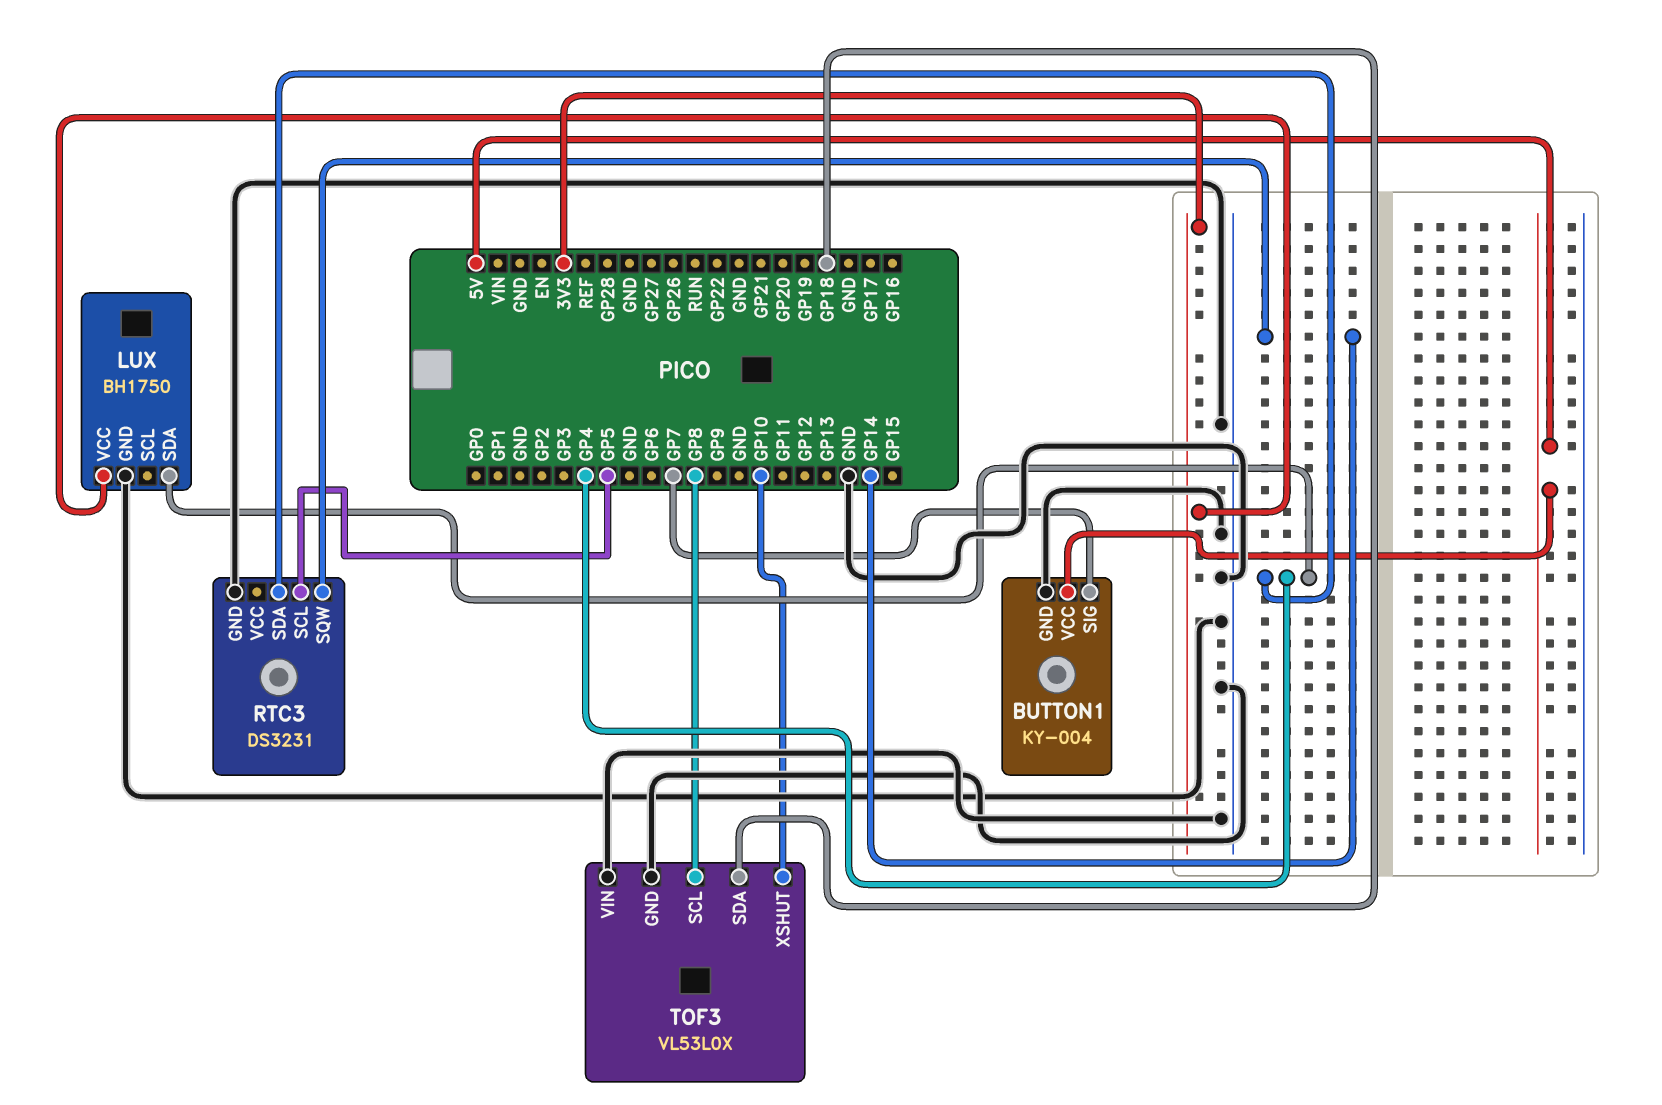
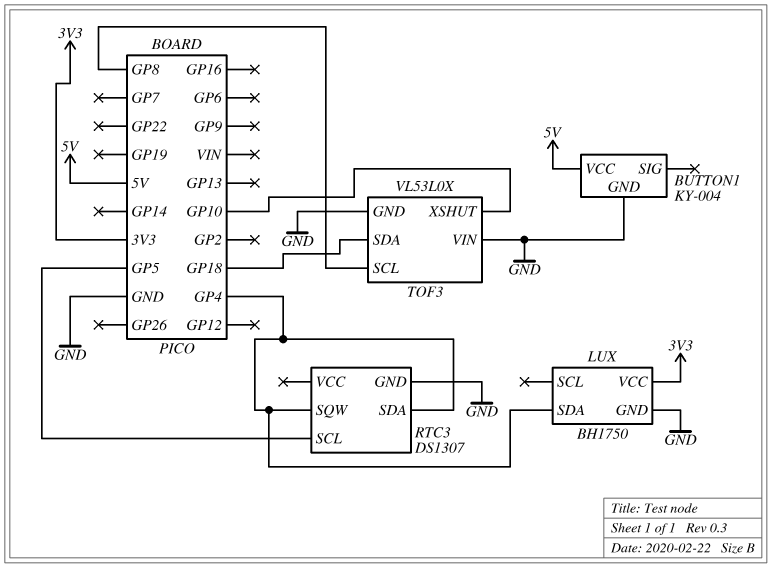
BUTTON1 pin SIG: GP7 -> none
RTC3: DS3231 -> DS1307
RTC3 pin SQW: GP14 -> GP4

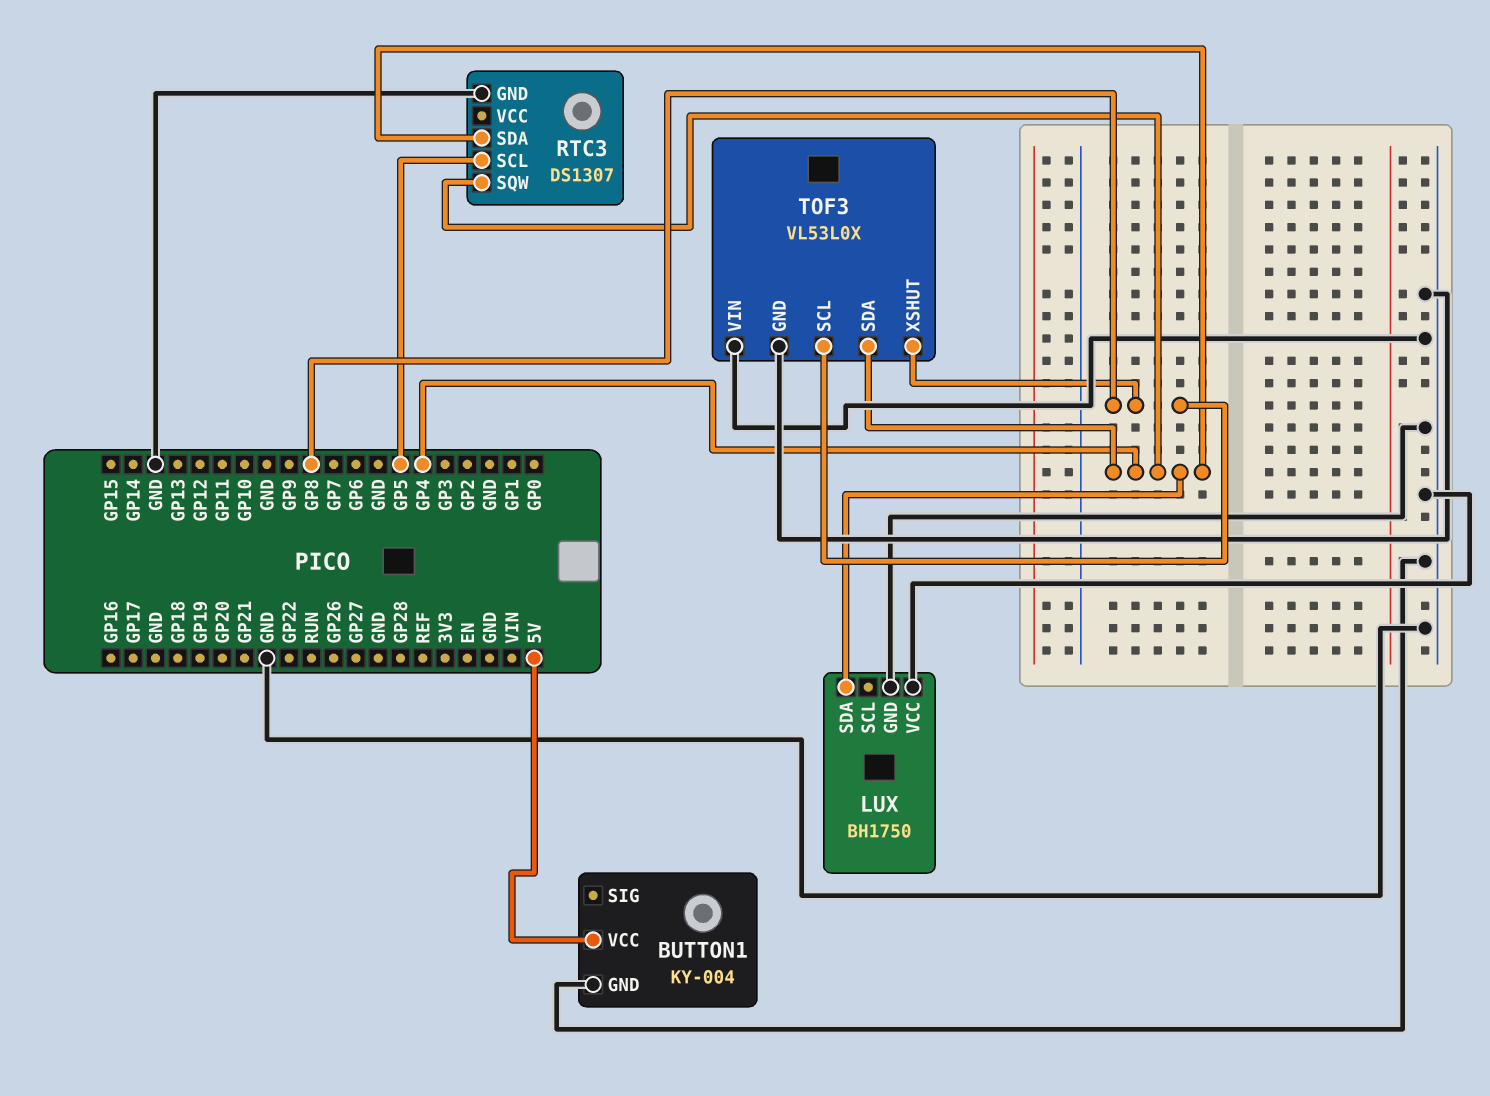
LUX pin VCC: 3V3 -> GND
TOF3 pin SDA: GP18 -> GP4
TOF3 pin XSHUT: GP10 -> GP8

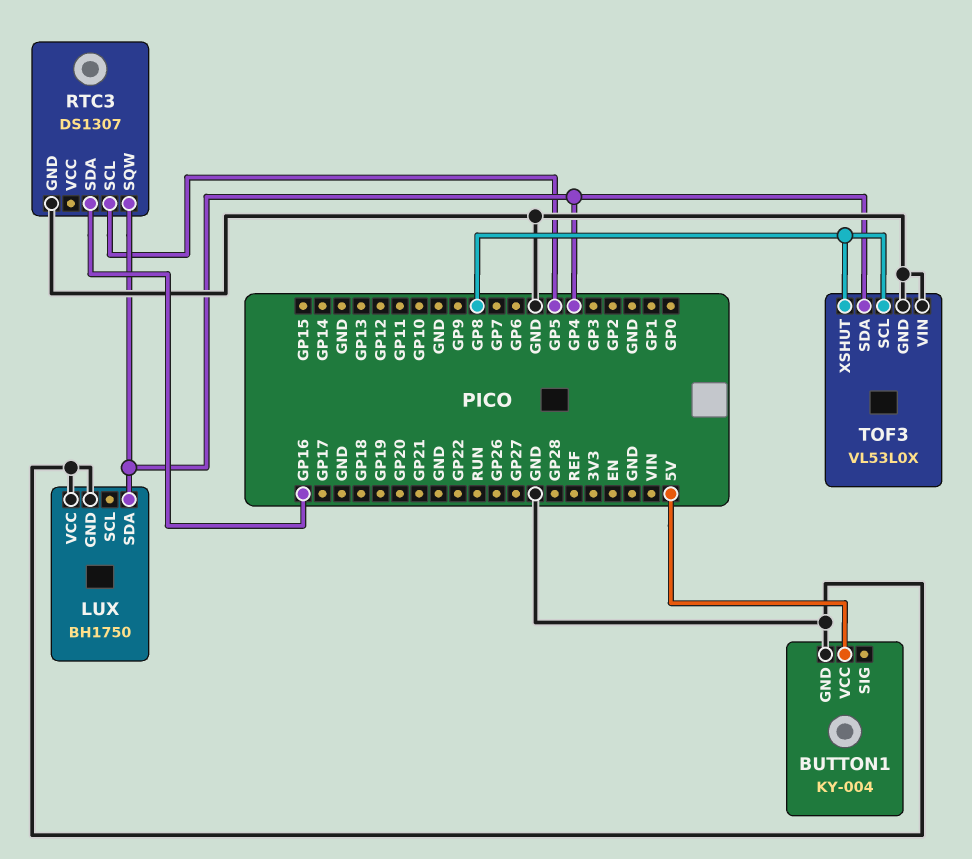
RTC3 pin SDA: GP4 -> GP16

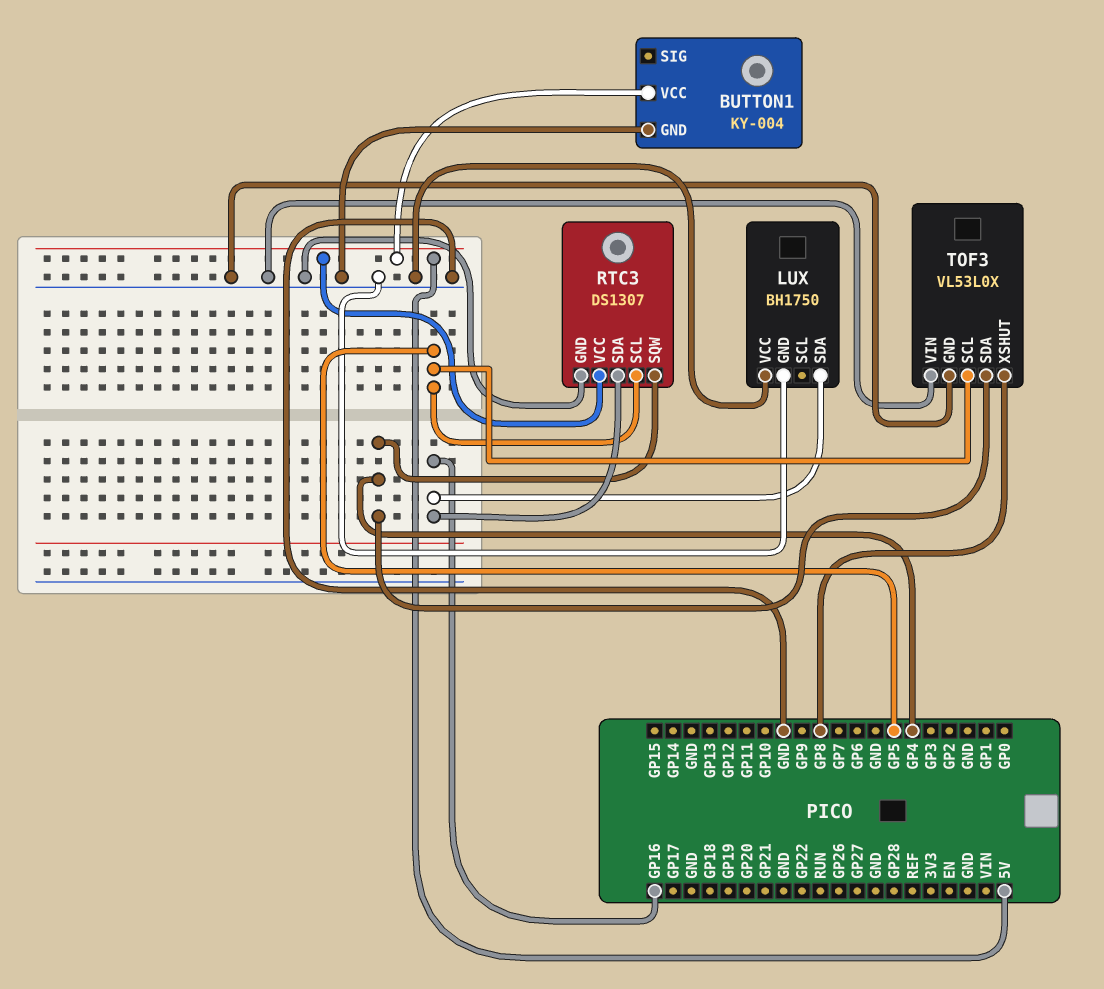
LUX pin SDA: GP4 -> GP16
RTC3 pin VCC: none -> 5V
TOF3 pin SCL: GP8 -> GP5

